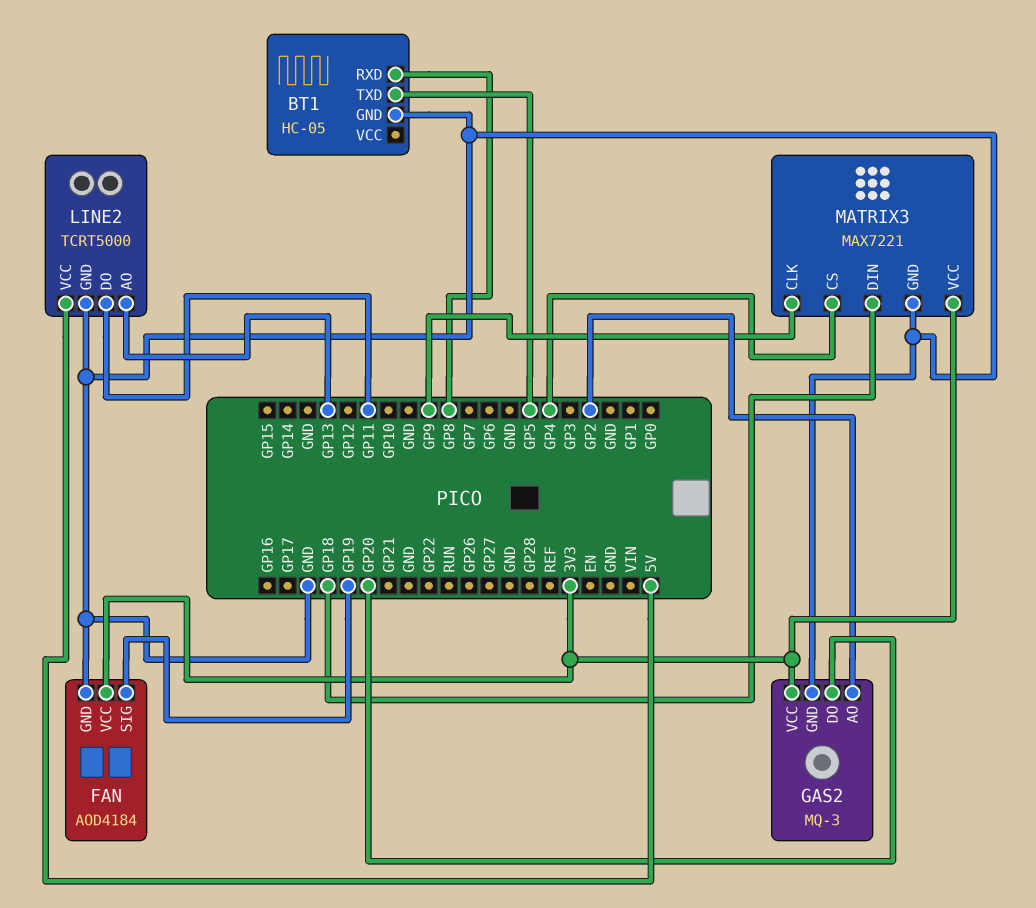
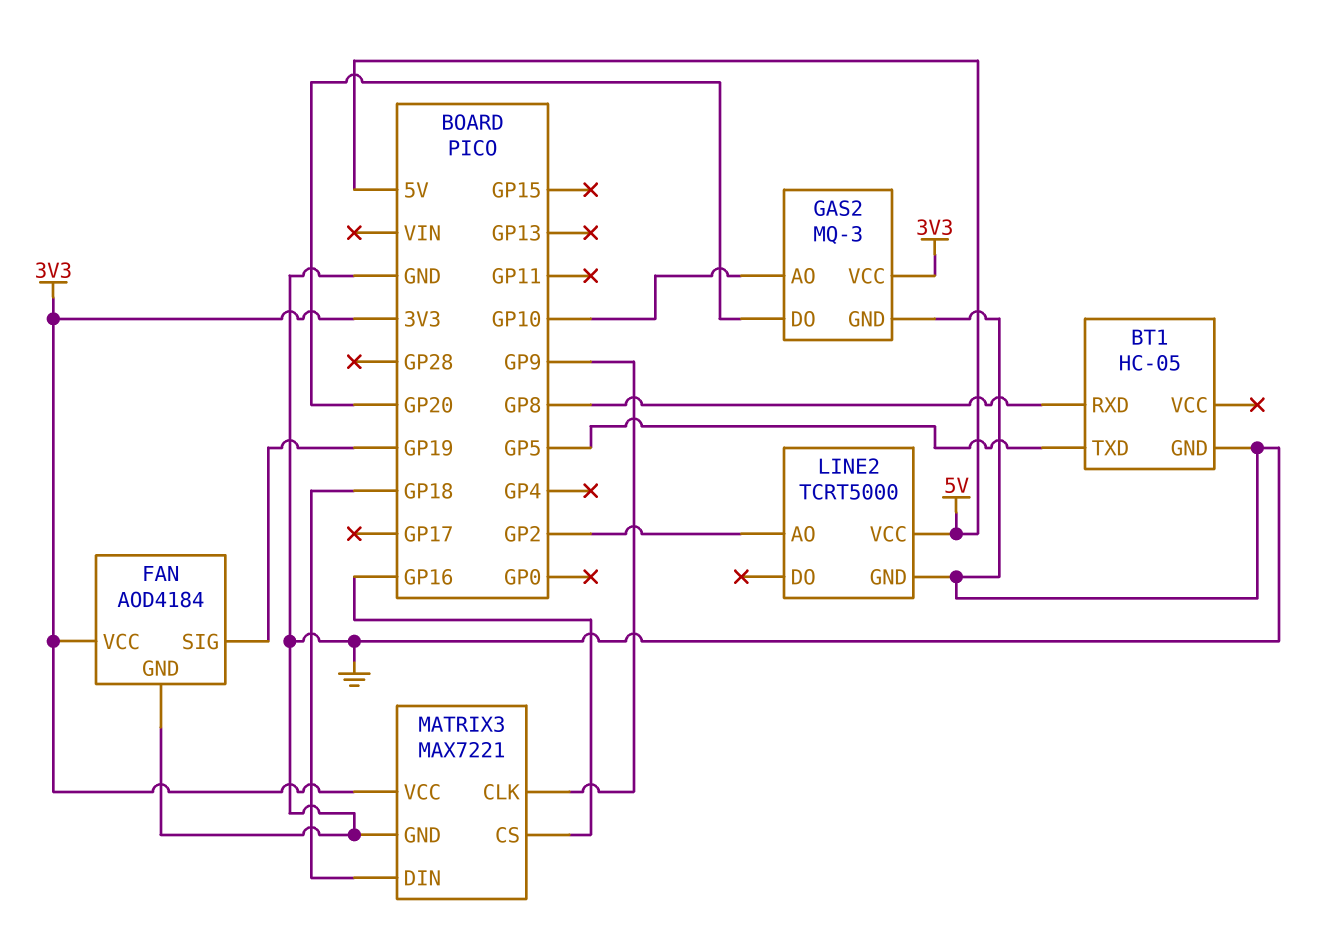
GAS2 pin AO: GP2 -> GP10
LINE2 pin AO: GP13 -> GP2
LINE2 pin DO: GP11 -> none
MATRIX3 pin CS: GP4 -> GP16

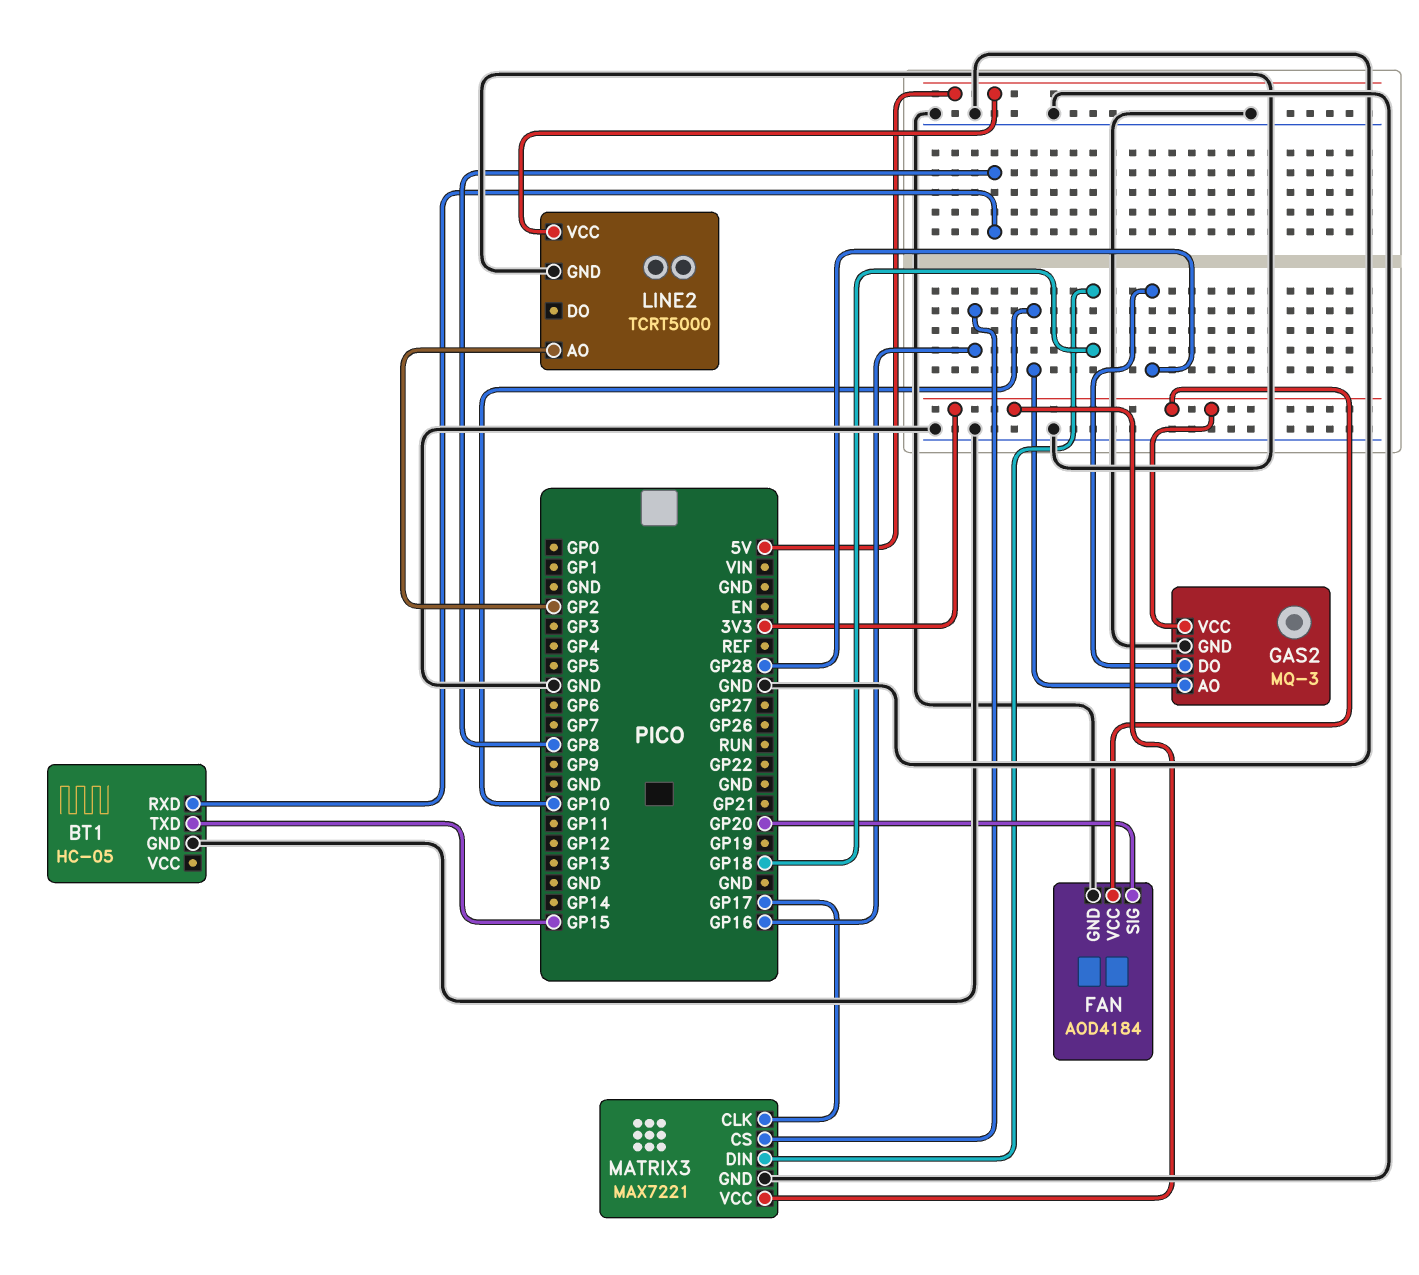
BT1 pin TXD: GP5 -> GP15
FAN pin SIG: GP19 -> GP20
GAS2 pin DO: GP20 -> GP28
MATRIX3 pin CLK: GP9 -> GP17

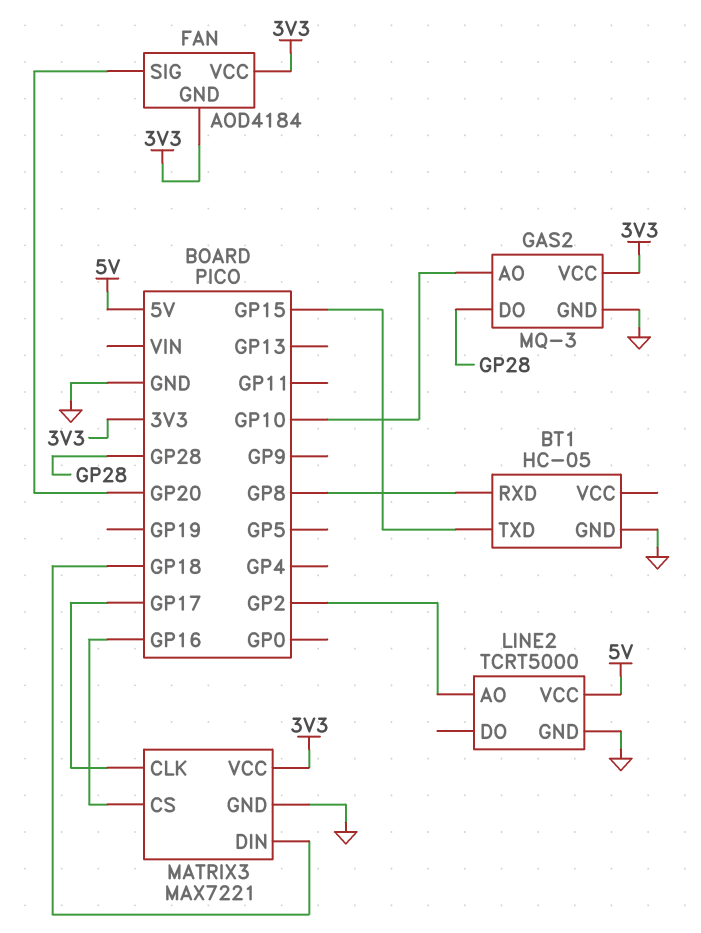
FAN pin GND: GND -> 3V3

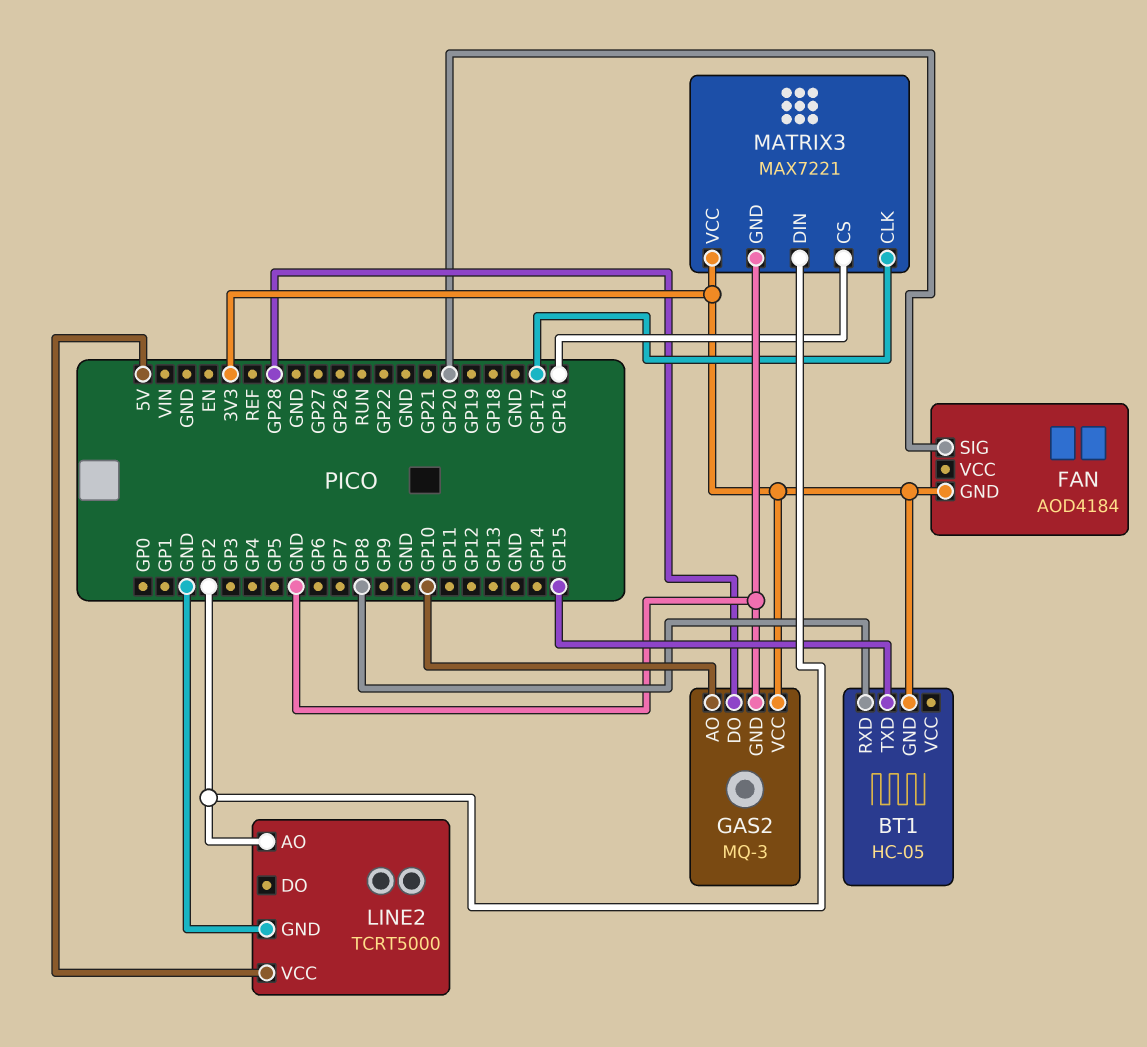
BT1 pin GND: GND -> 3V3
FAN pin VCC: 3V3 -> none
MATRIX3 pin DIN: GP18 -> GP2

